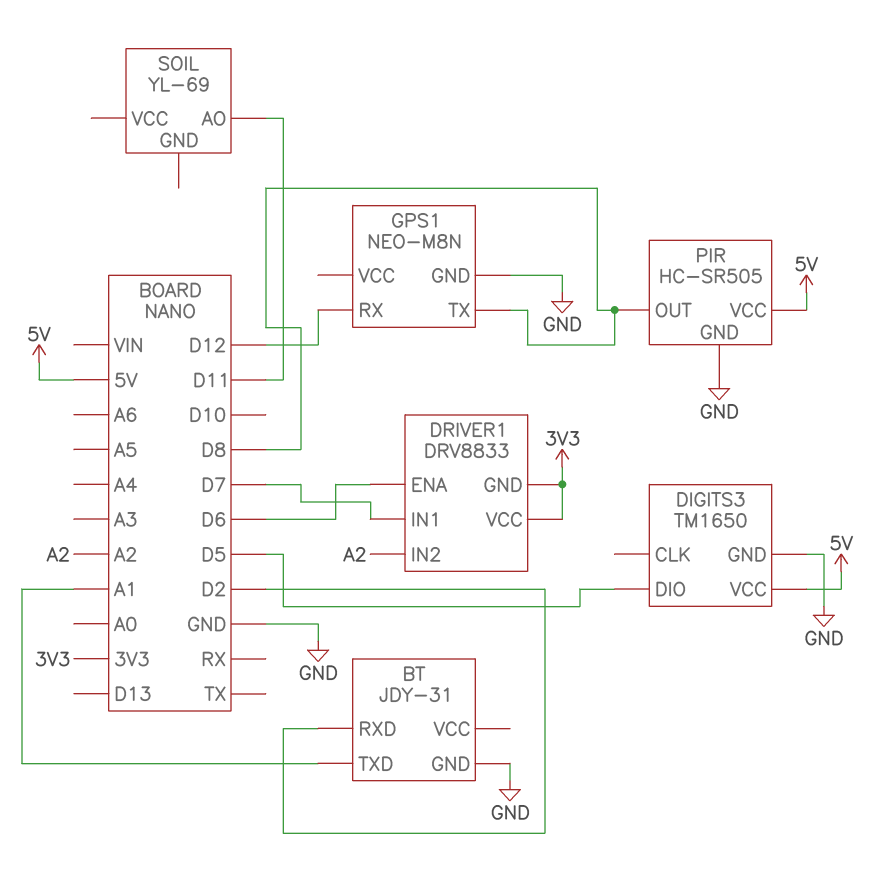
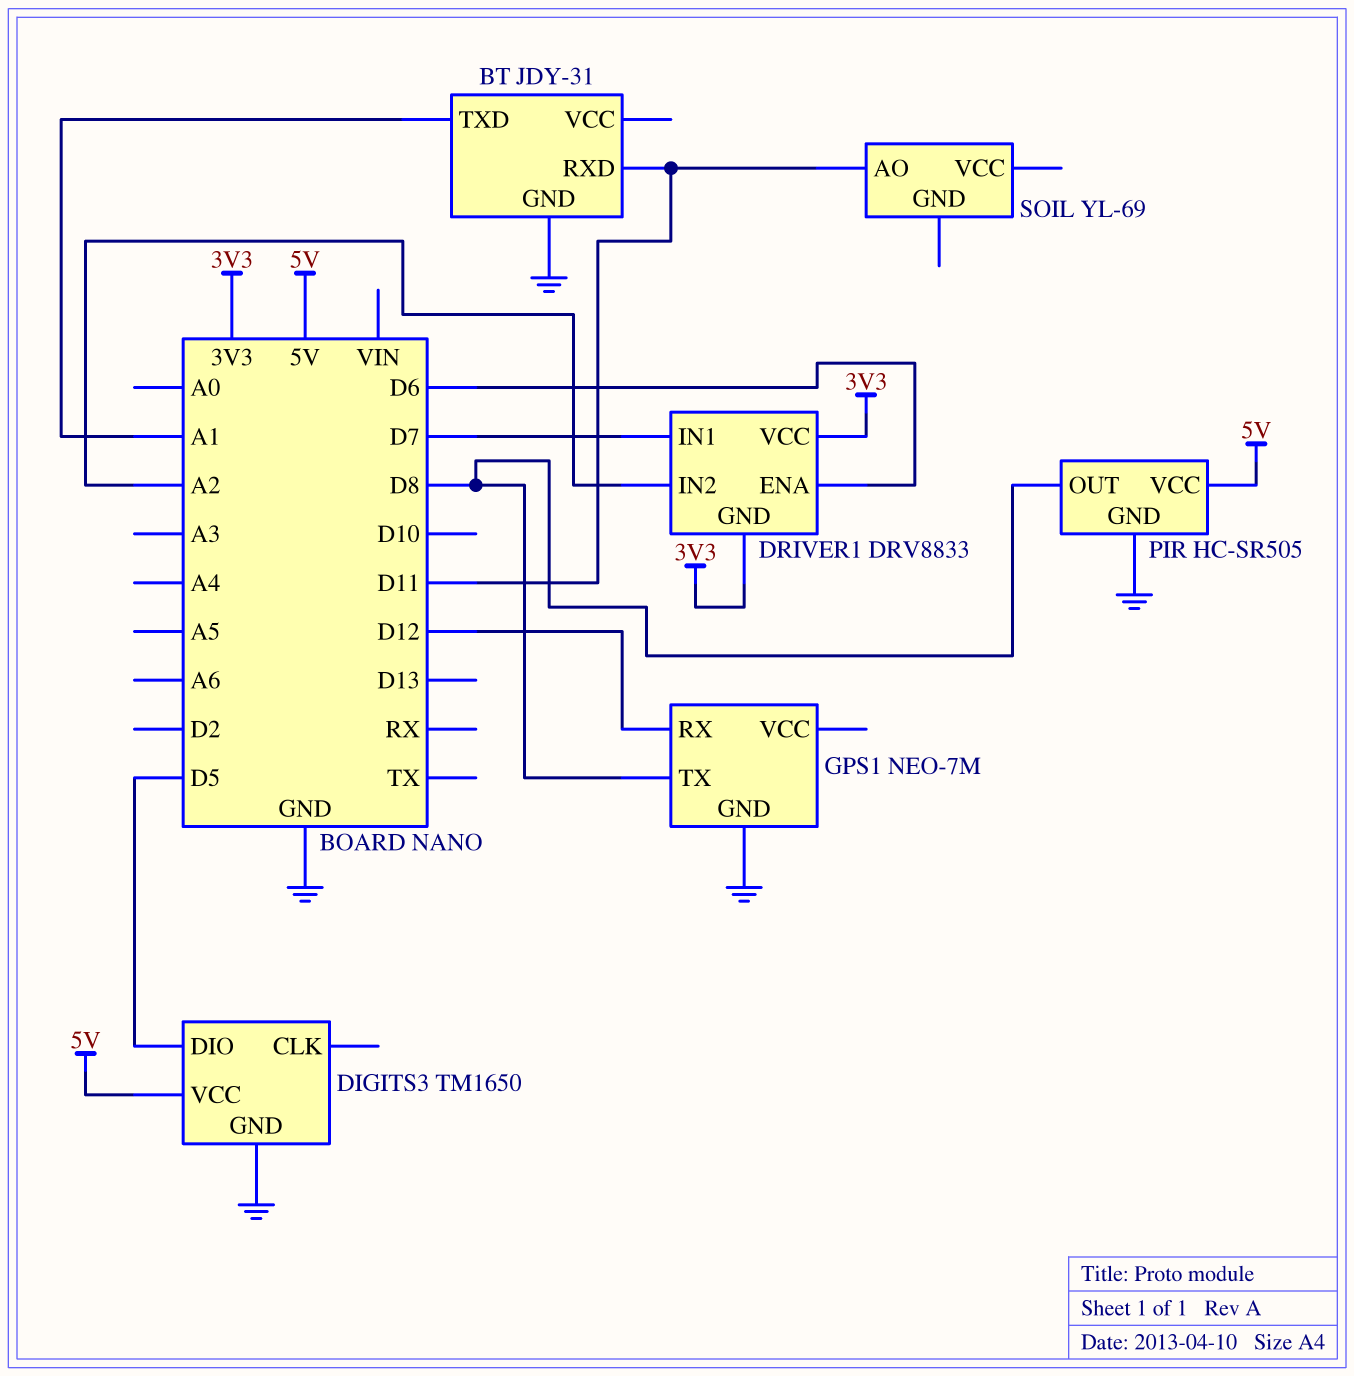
BT pin RXD: D2 -> D11
GPS1: NEO-M8N -> NEO-7M

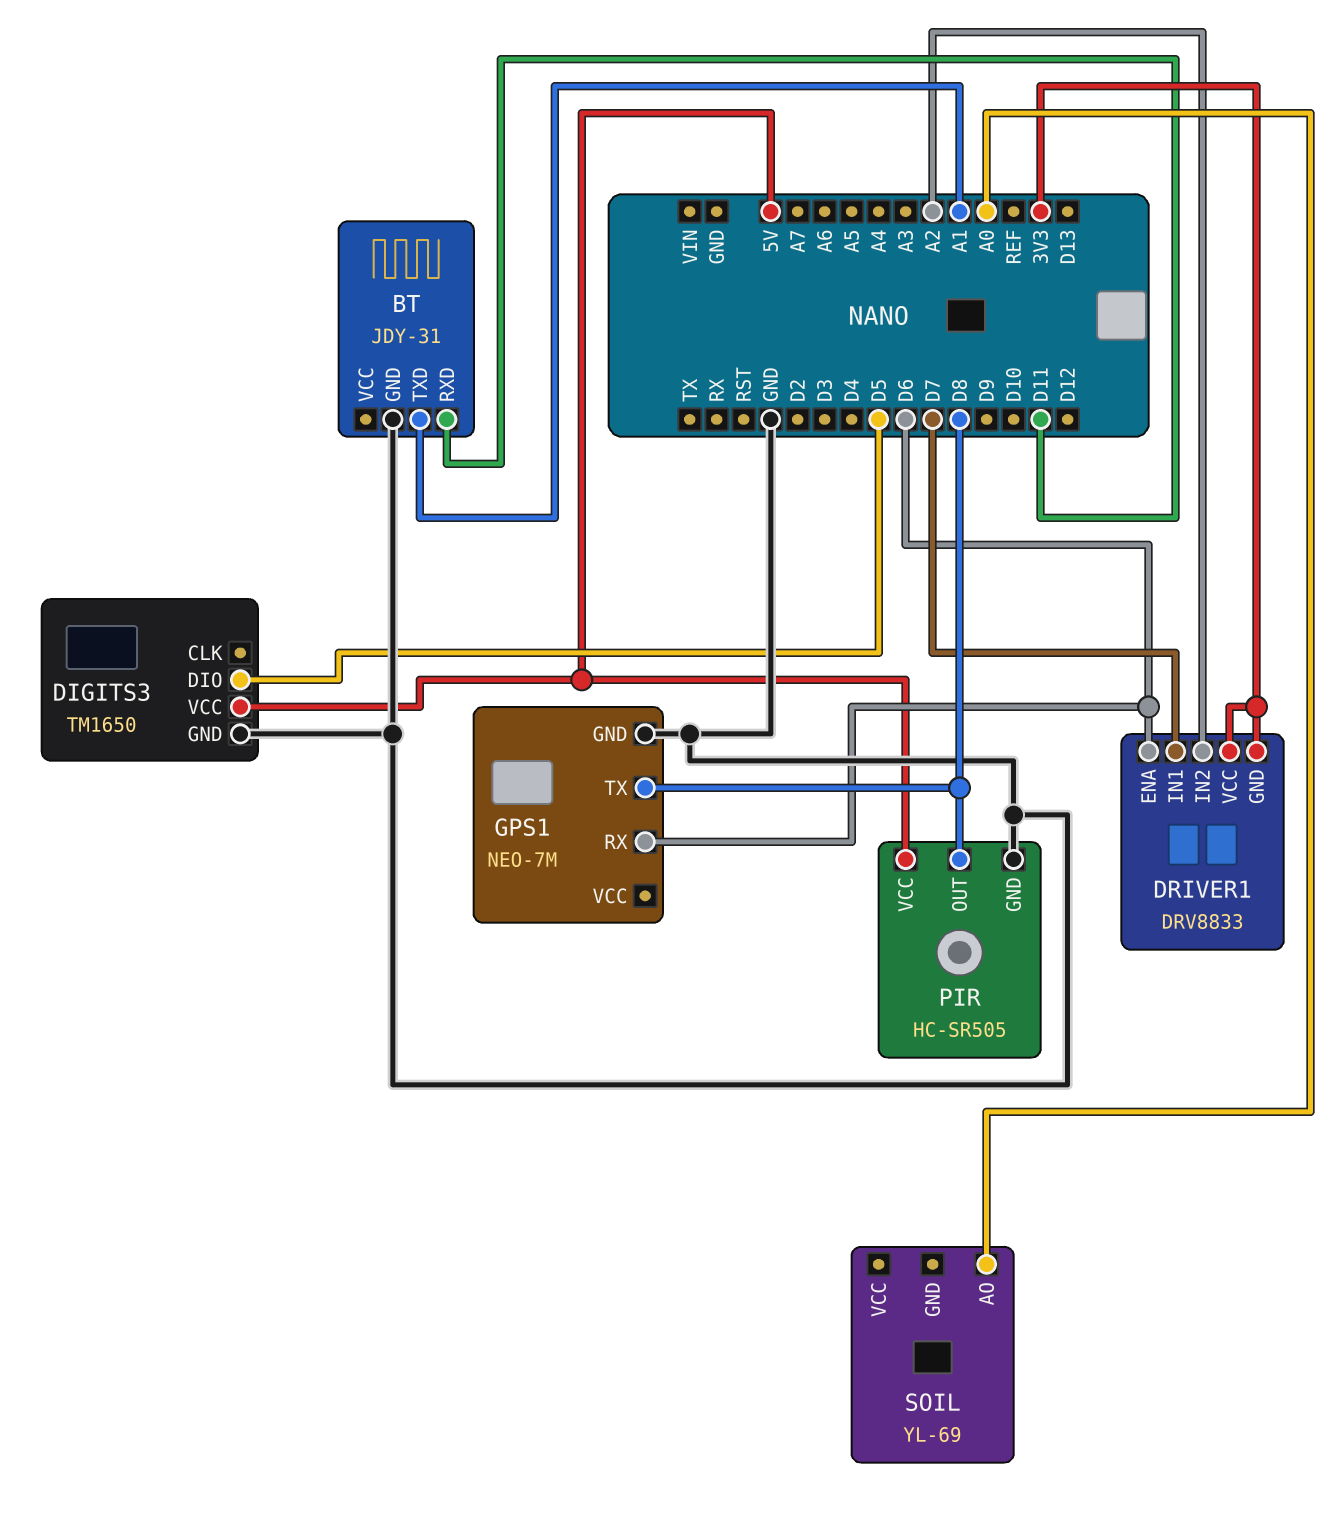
GPS1 pin RX: D12 -> D6
SOIL pin AO: D11 -> A0

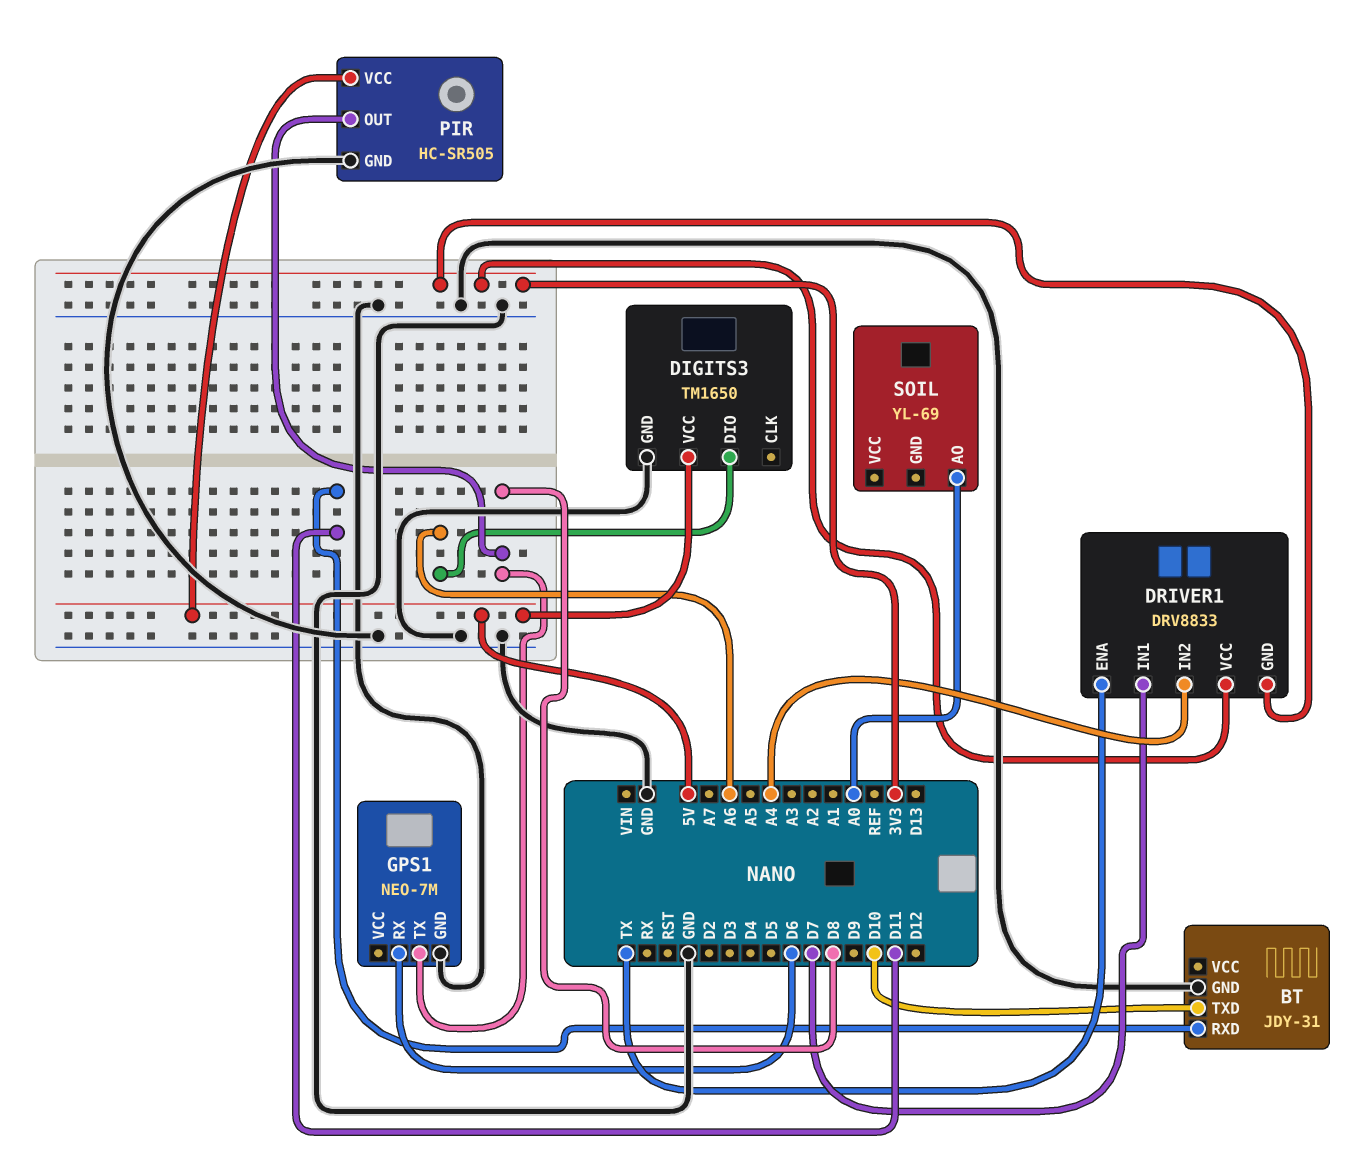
BT pin TXD: A1 -> D10
DIGITS3 pin DIO: D5 -> A6
DRIVER1 pin ENA: D6 -> TX
DRIVER1 pin IN2: A2 -> A4

